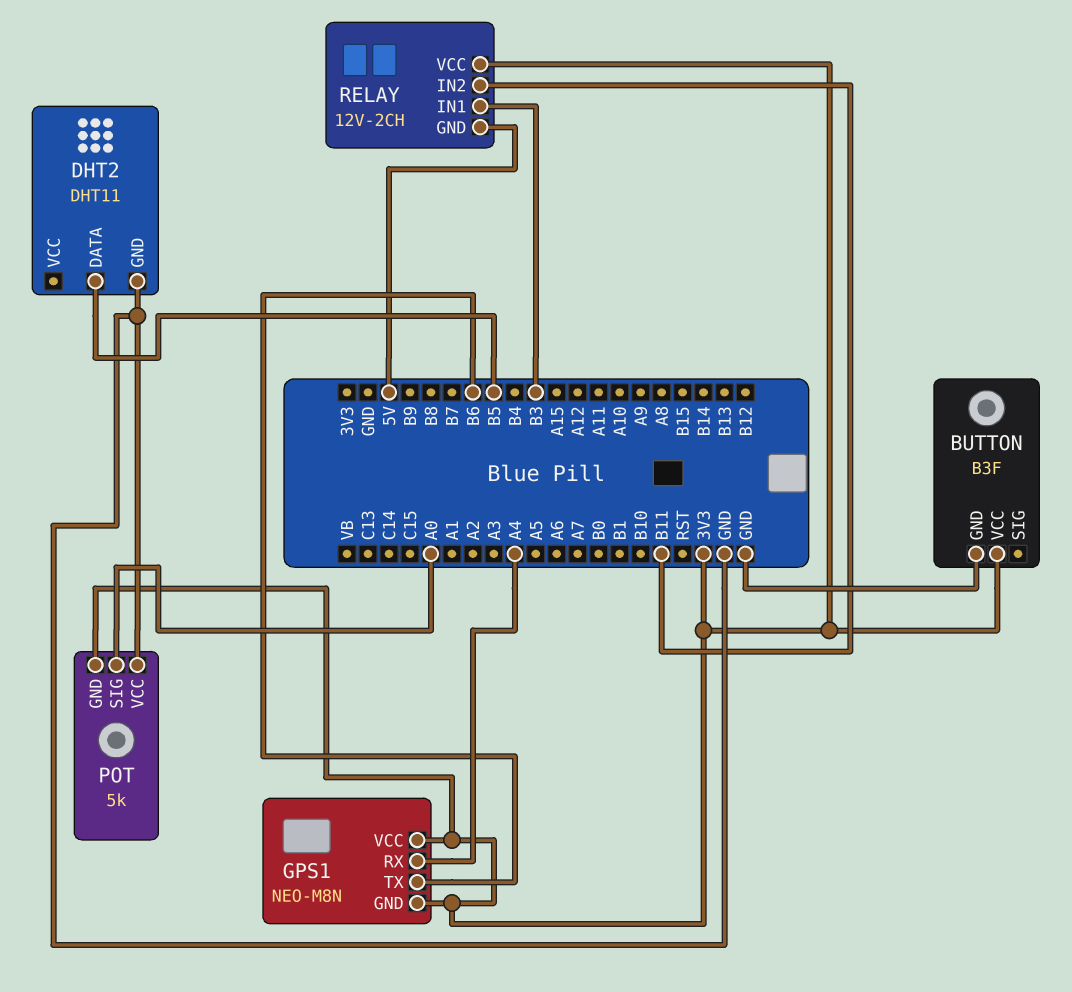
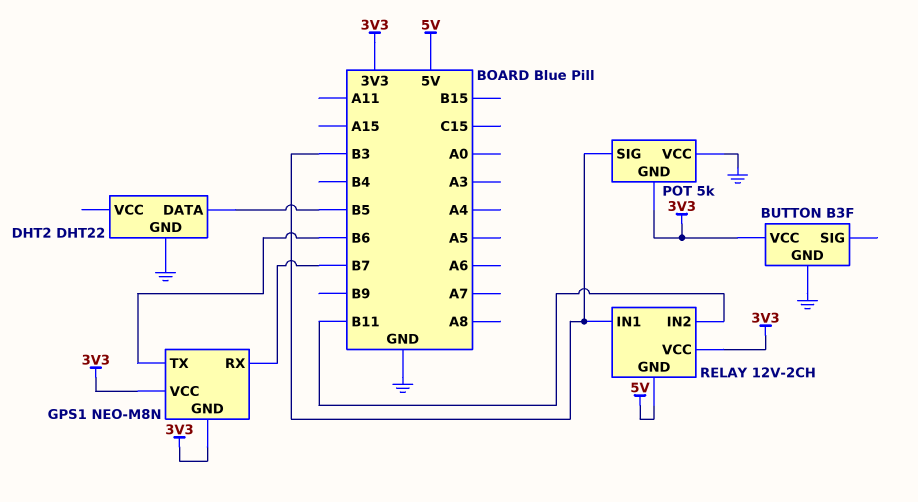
DHT2: DHT11 -> DHT22
GPS1 pin RX: A4 -> B7
POT pin SIG: A0 -> B3

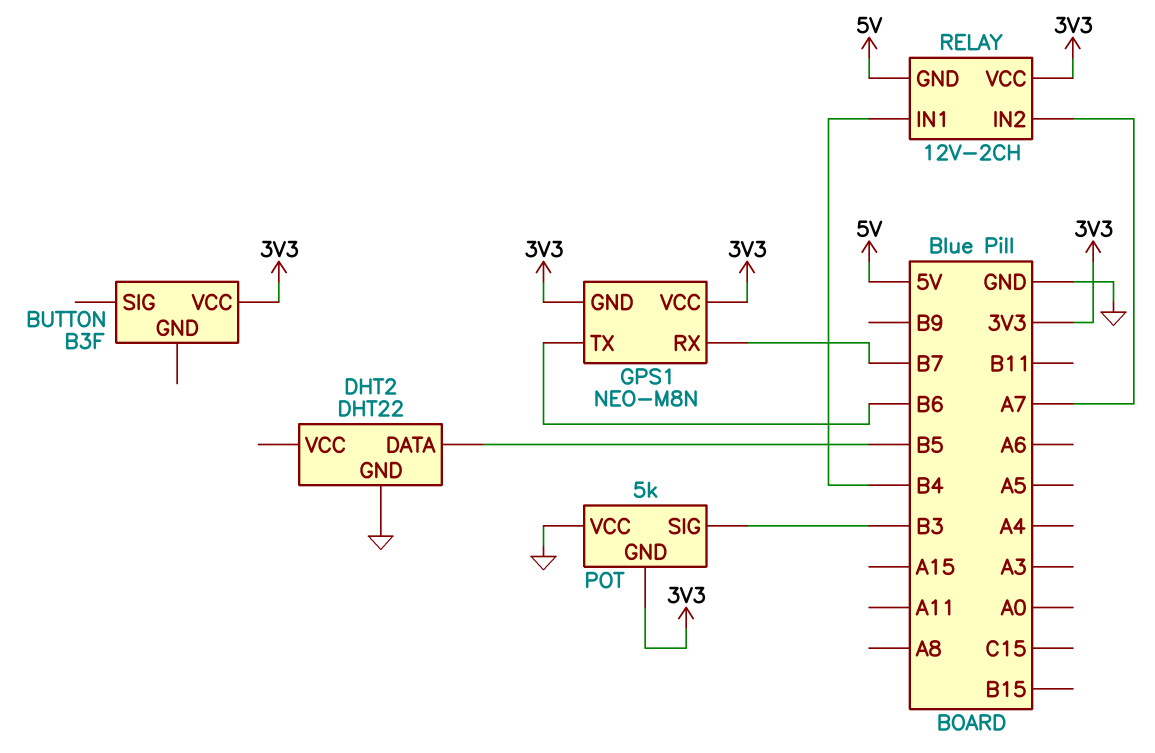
BUTTON pin GND: GND -> none
RELAY pin IN1: B3 -> B4
RELAY pin IN2: B11 -> A7

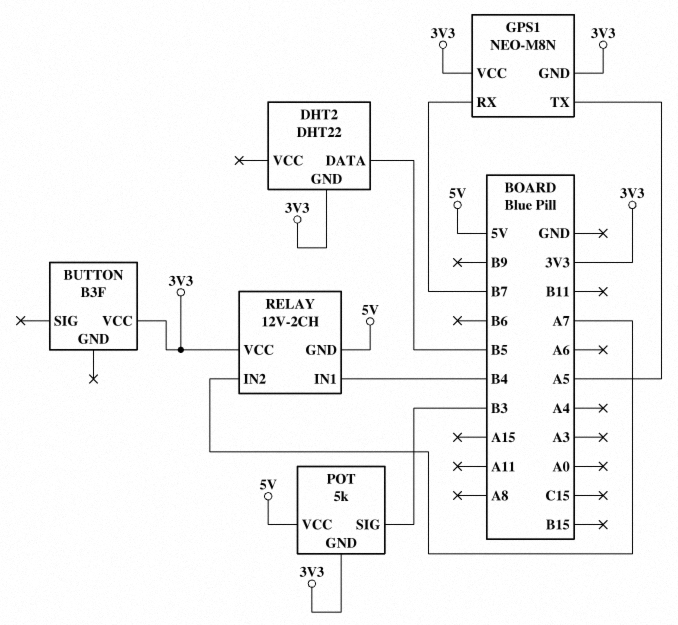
DHT2 pin GND: GND -> 3V3
GPS1 pin TX: B6 -> A5
POT pin VCC: GND -> 5V

